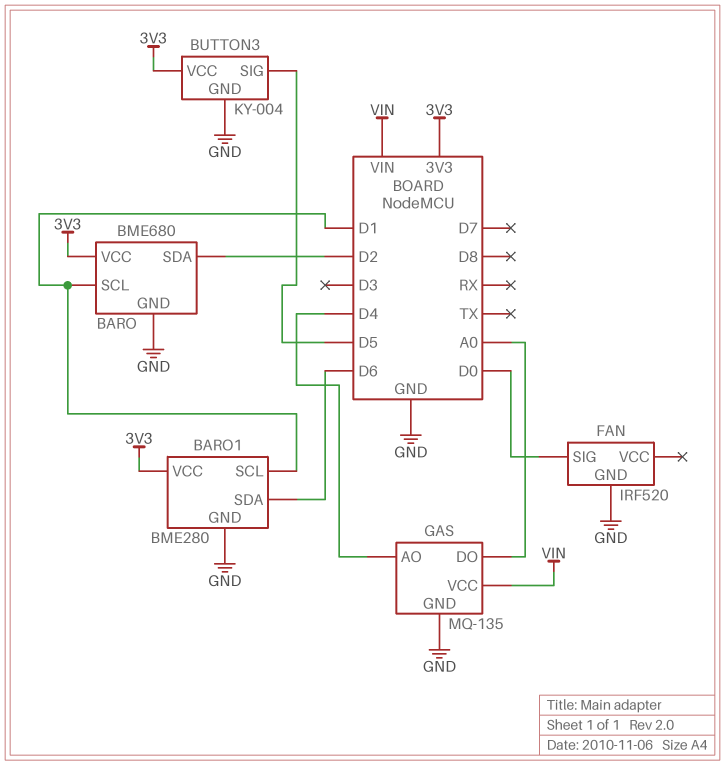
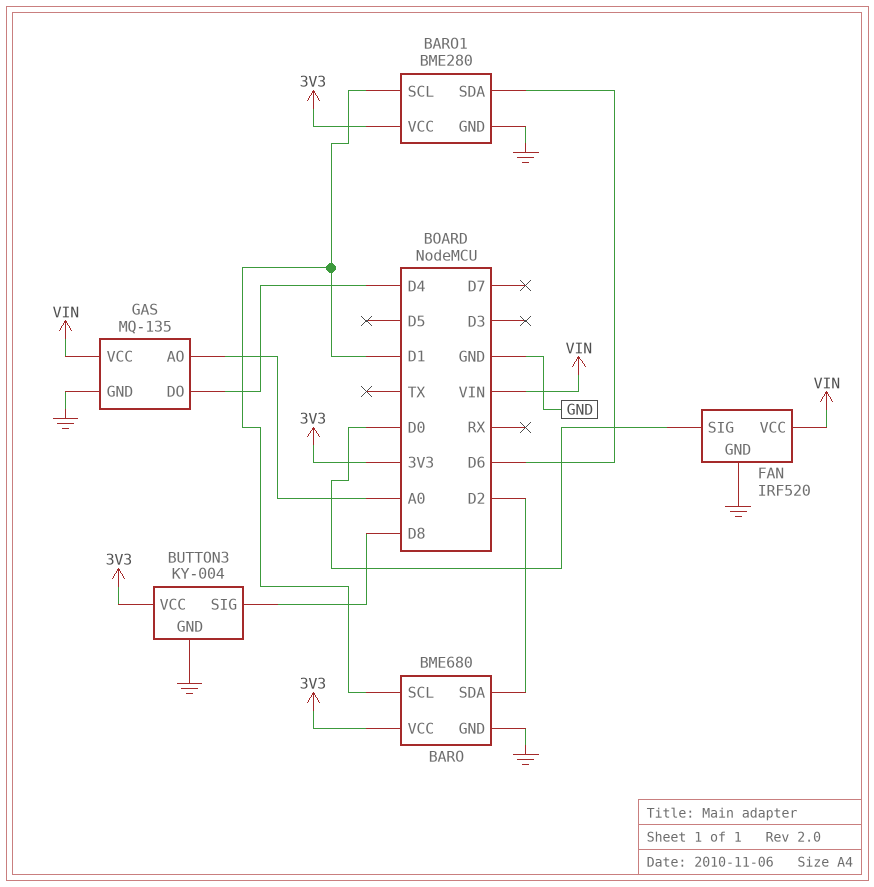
BUTTON3 pin SIG: D5 -> D8
FAN pin VCC: none -> VIN
GAS pin AO: D4 -> A0
GAS pin DO: A0 -> D4

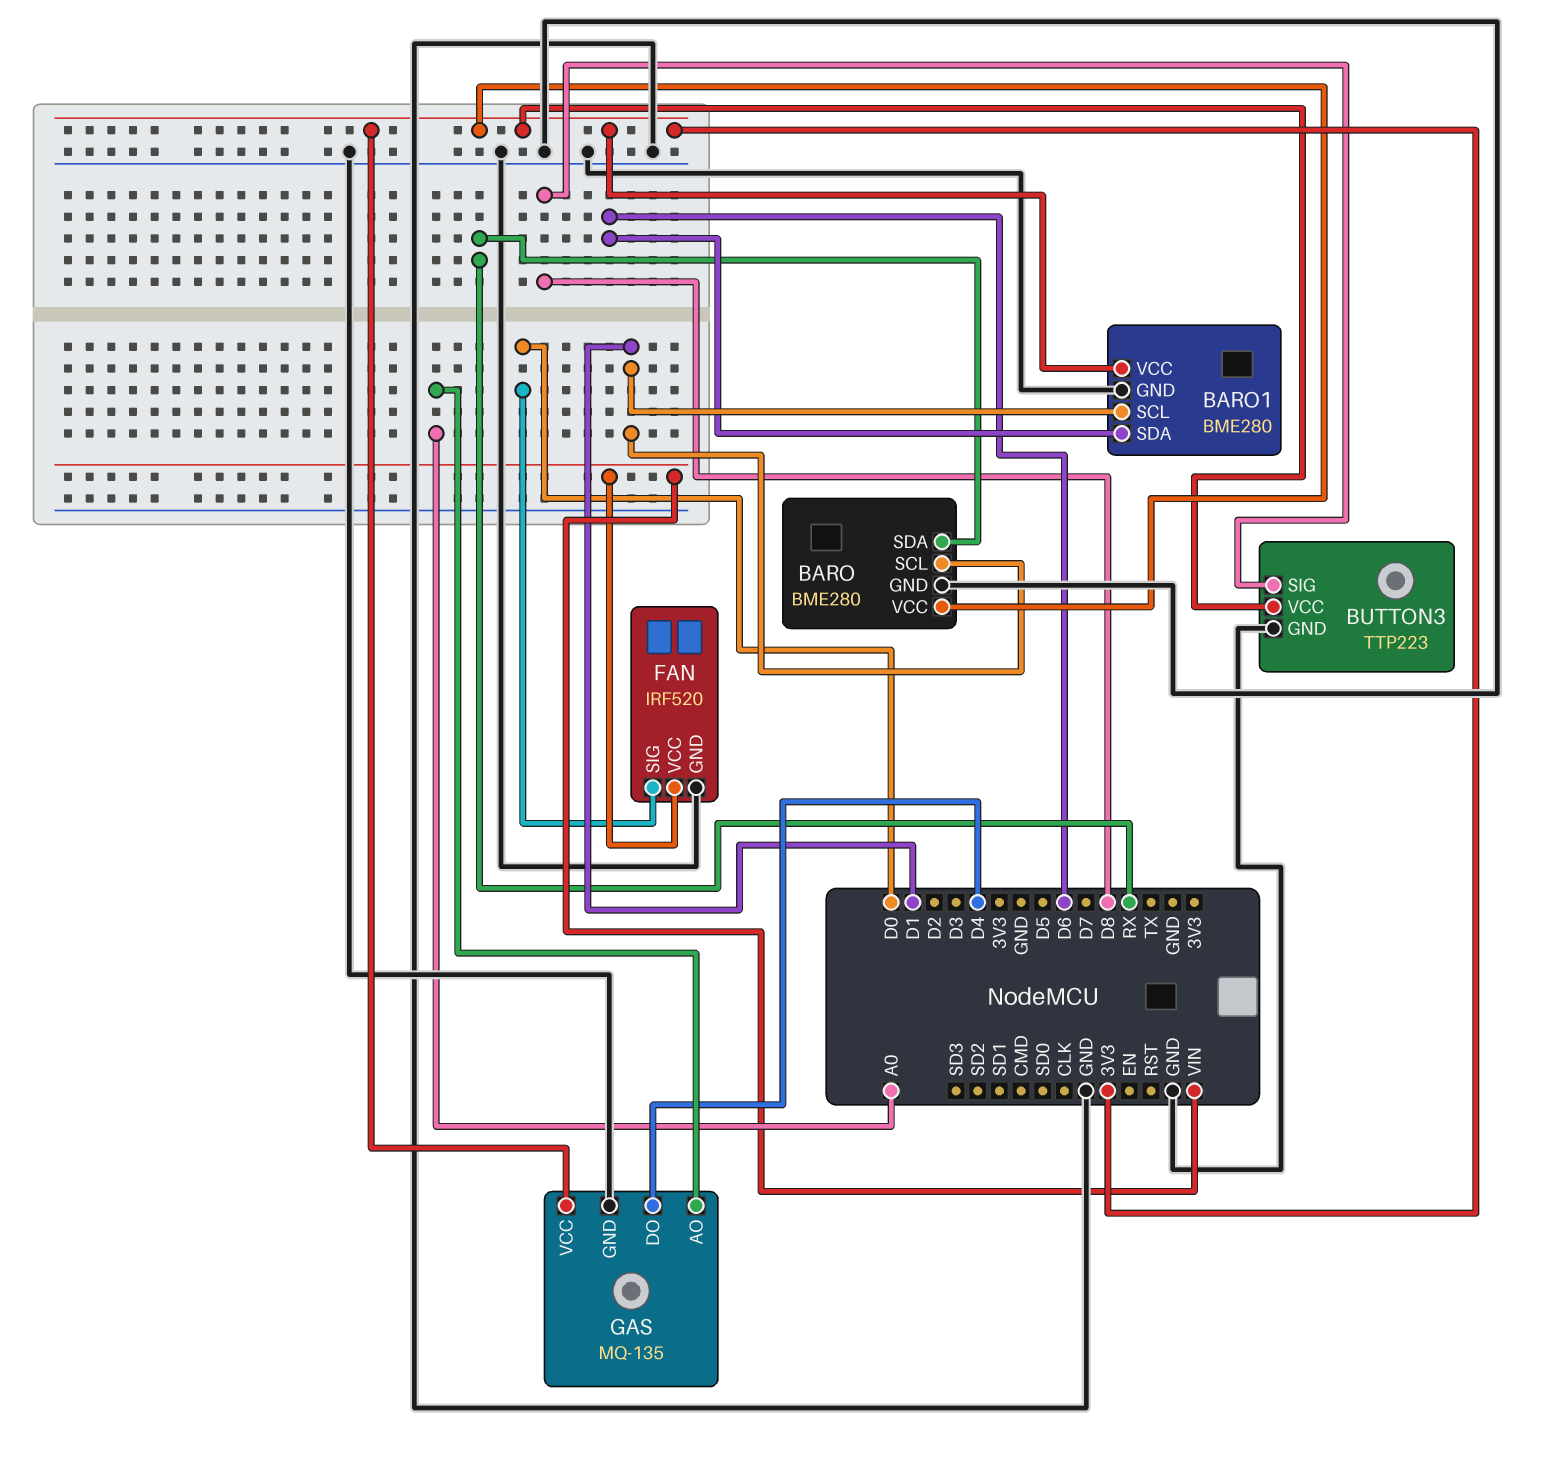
BARO: BME680 -> BME280
BARO pin SDA: D2 -> RX
BUTTON3: KY-004 -> TTP223
GAS pin VCC: VIN -> 3V3

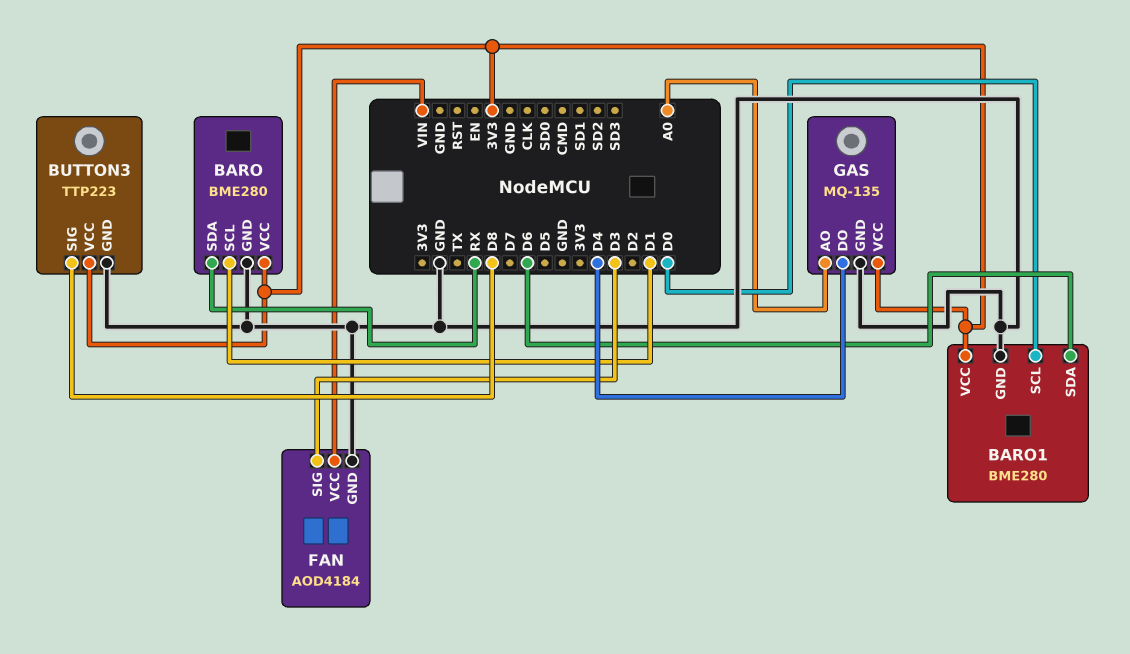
BARO1 pin SCL: D1 -> D0
FAN: IRF520 -> AOD4184
FAN pin SIG: D0 -> D3

